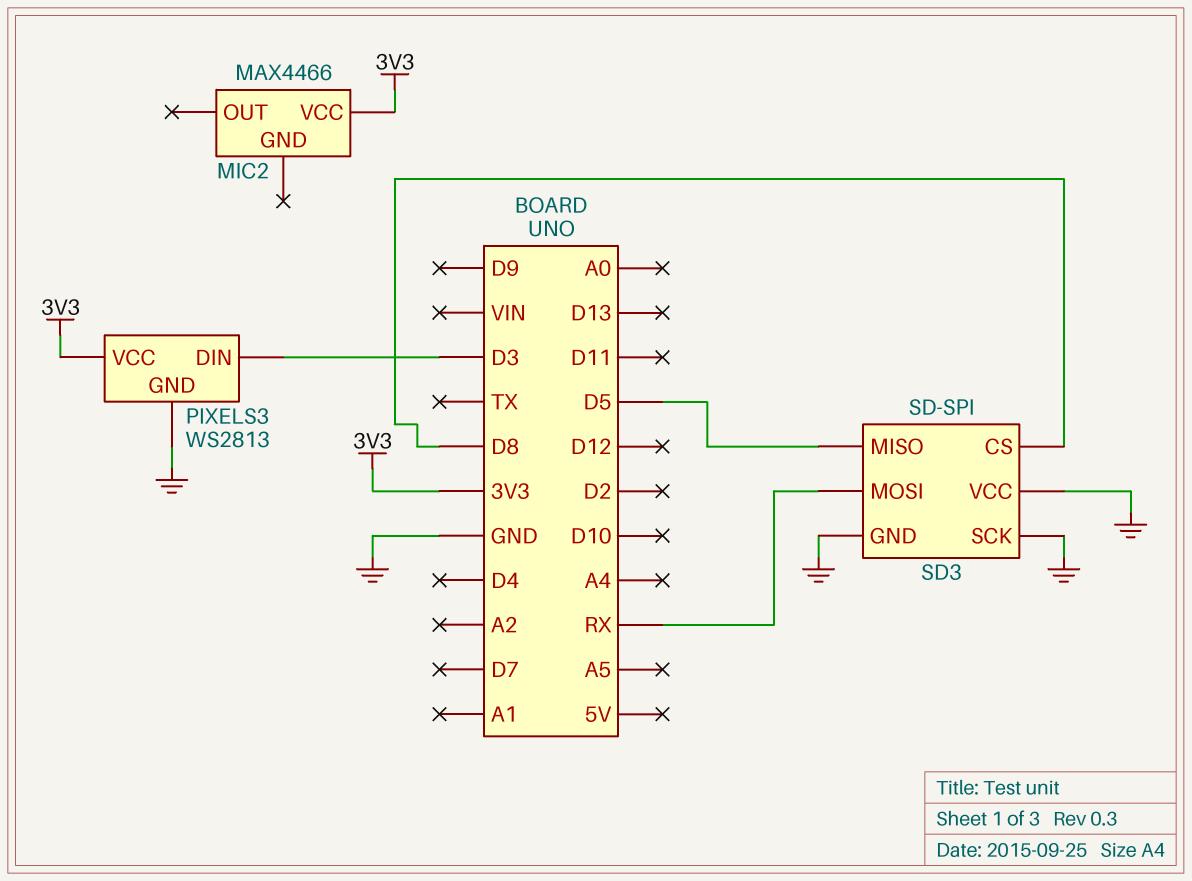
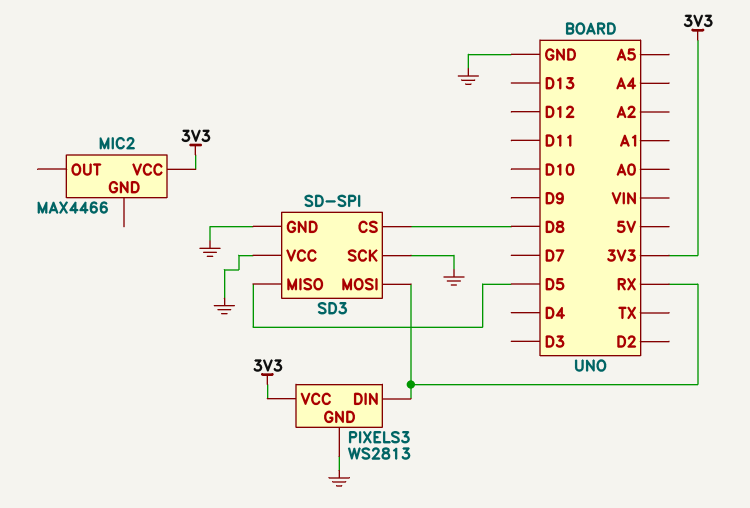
PIXELS3 pin DIN: D3 -> RX

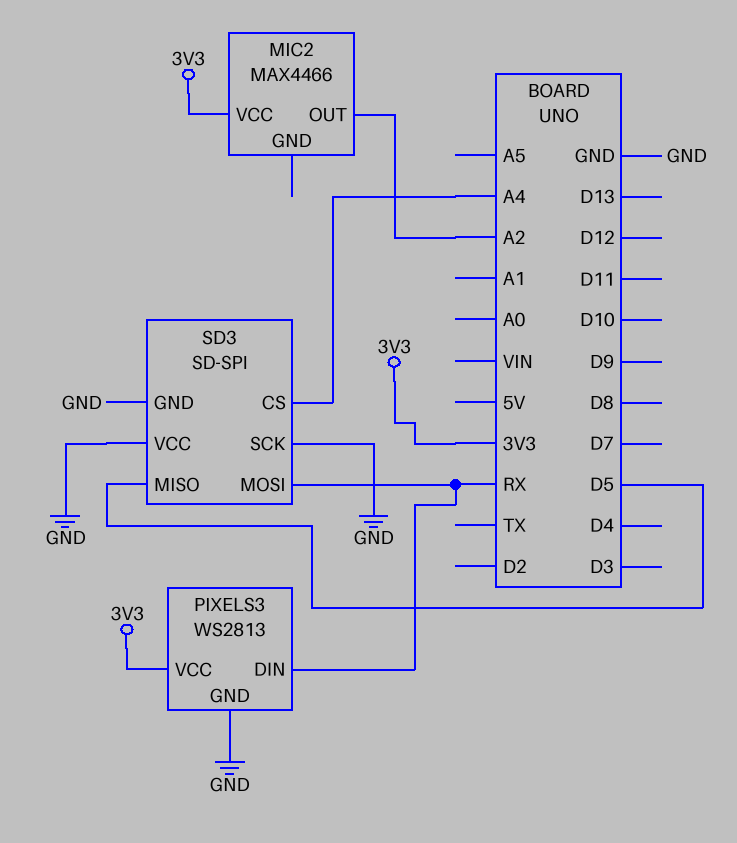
MIC2 pin OUT: none -> A2
SD3 pin CS: D8 -> A4

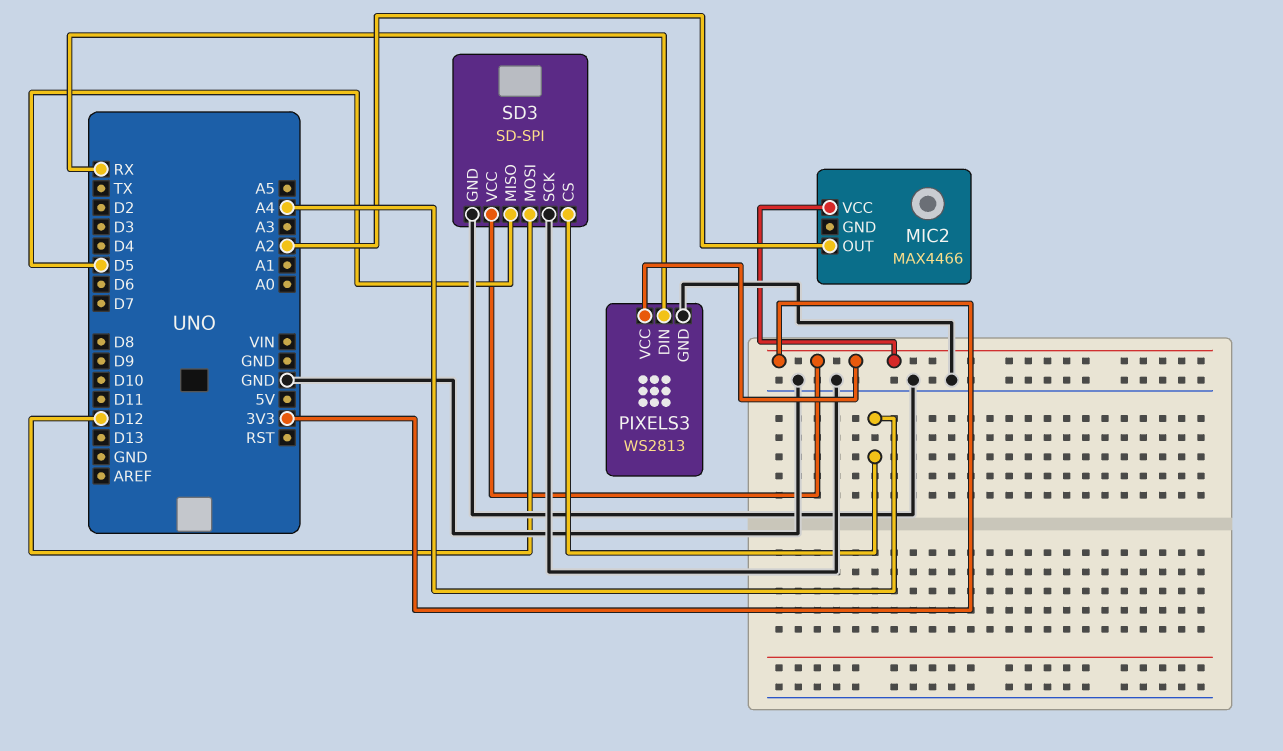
SD3 pin MOSI: RX -> D12
SD3 pin VCC: GND -> 3V3

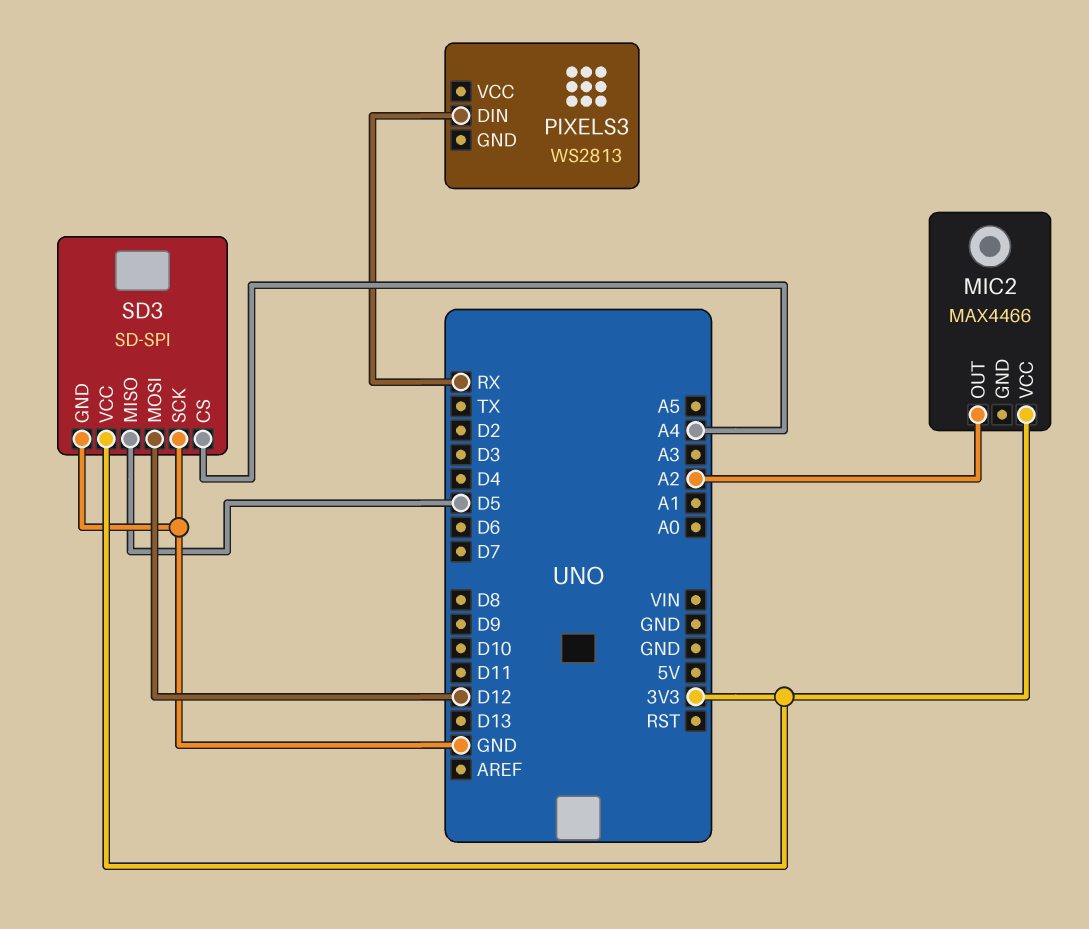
PIXELS3 pin GND: GND -> none
PIXELS3 pin VCC: 3V3 -> none

